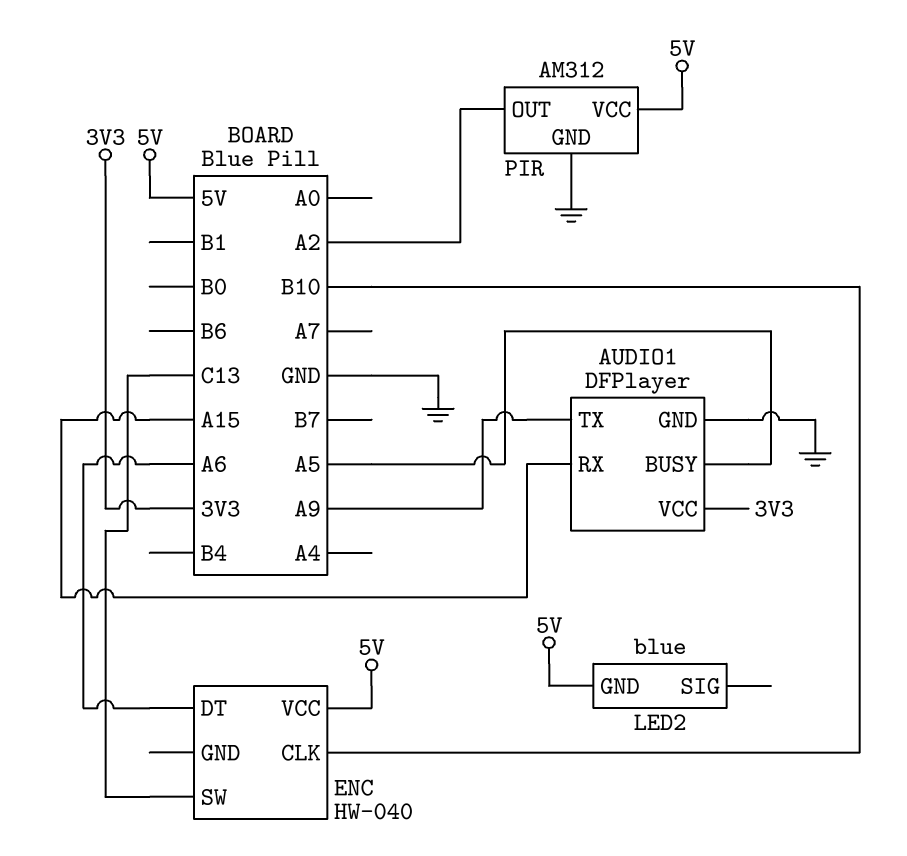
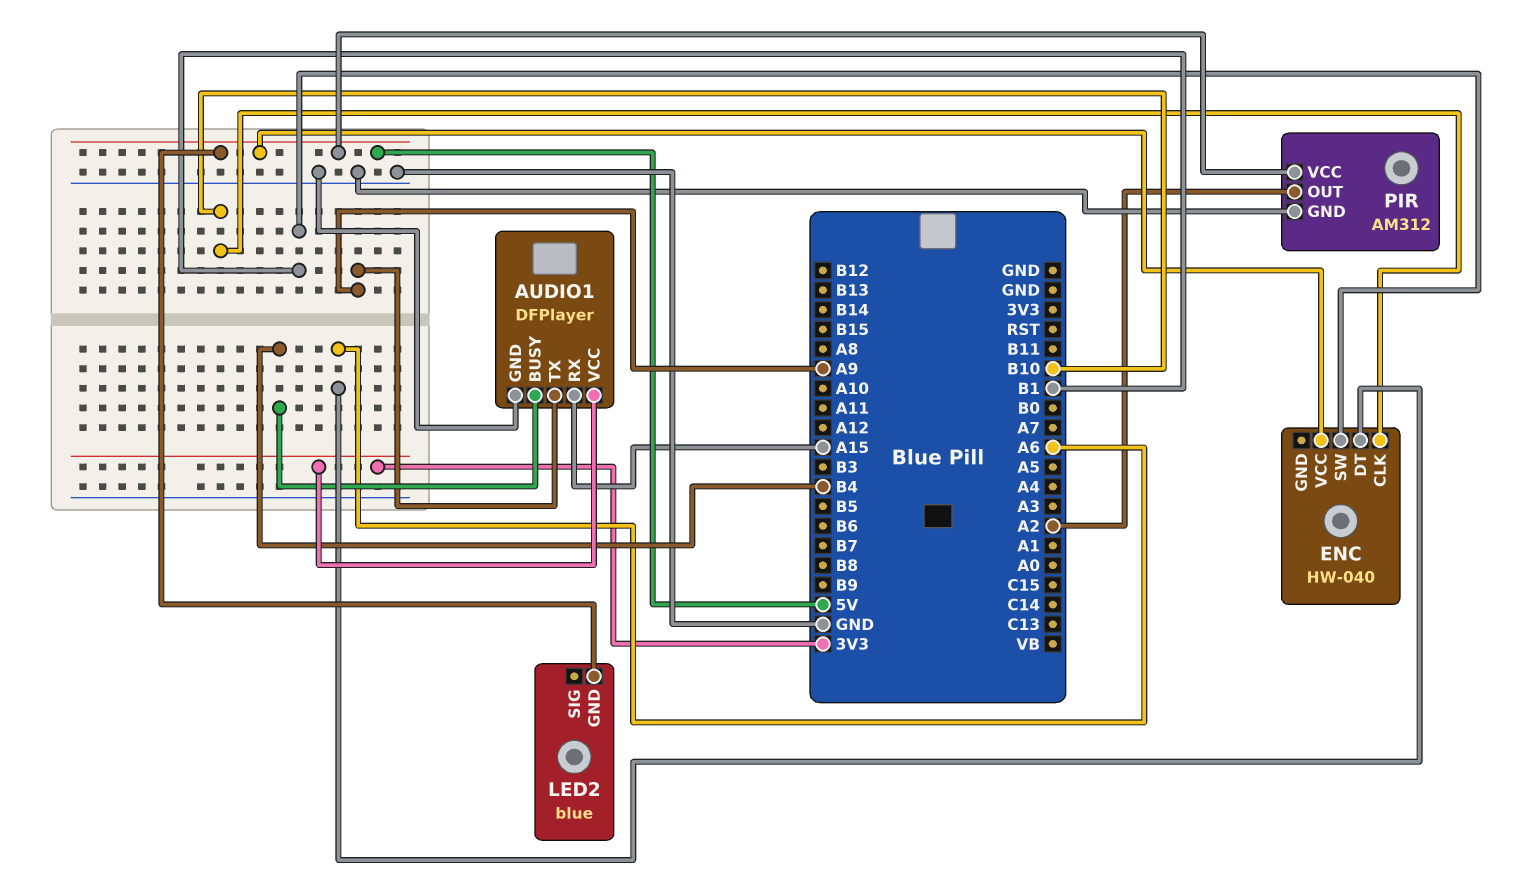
AUDIO1 pin BUSY: A5 -> B4
ENC pin SW: C13 -> B1

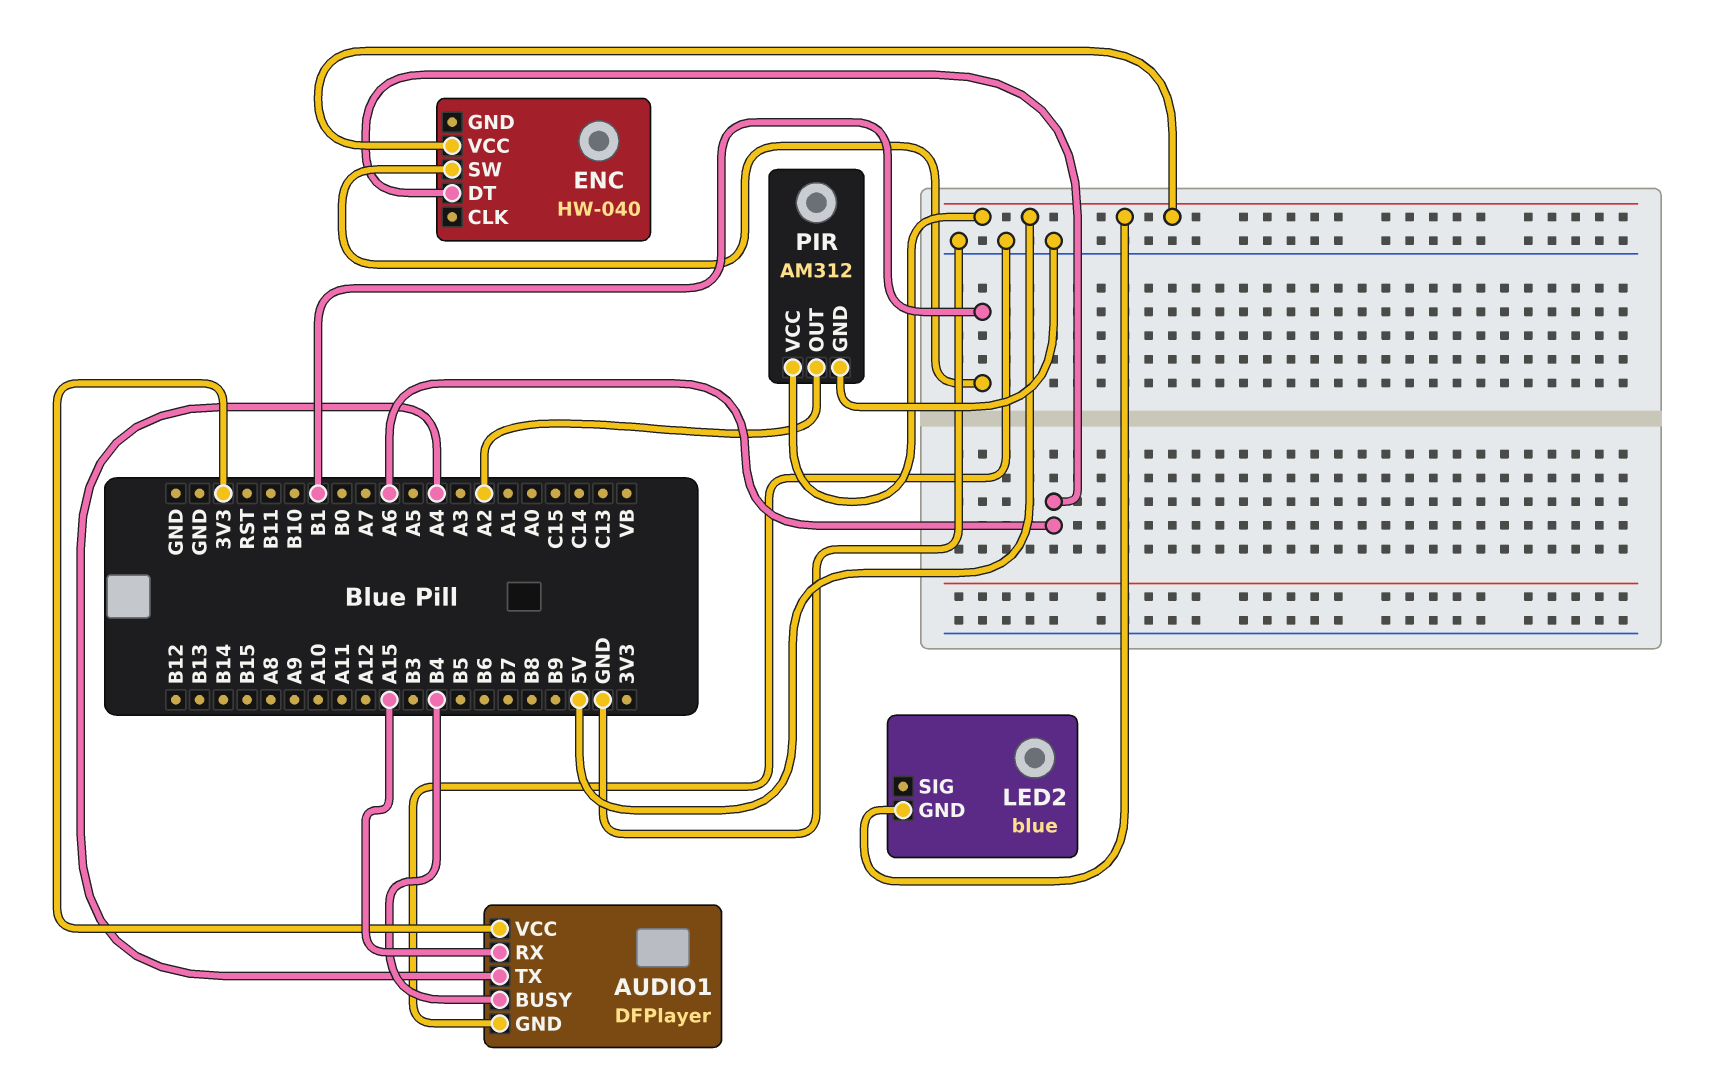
AUDIO1 pin TX: A9 -> A4
ENC pin CLK: B10 -> none

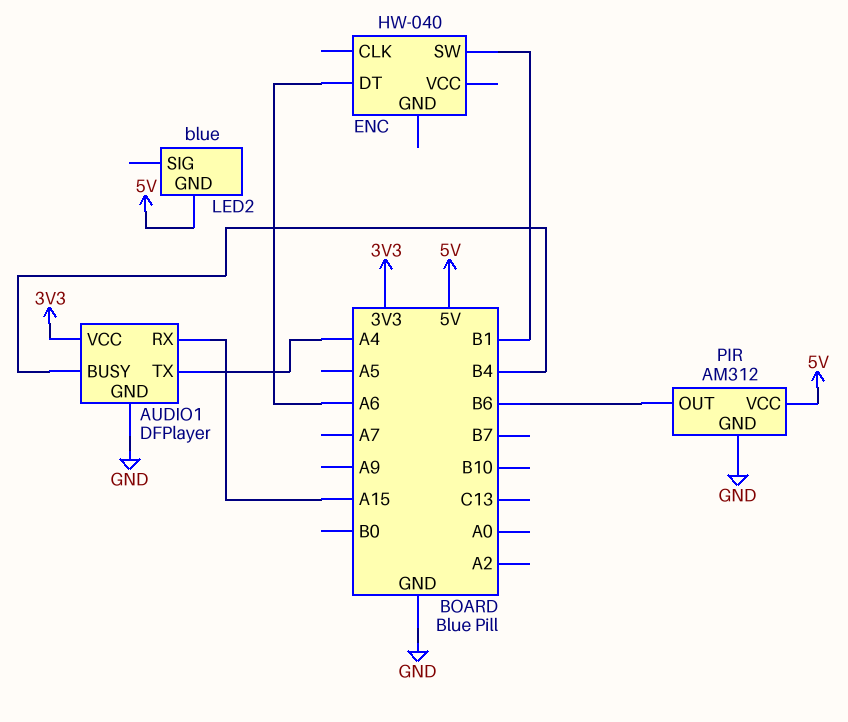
ENC pin VCC: 5V -> none
PIR pin OUT: A2 -> B6

